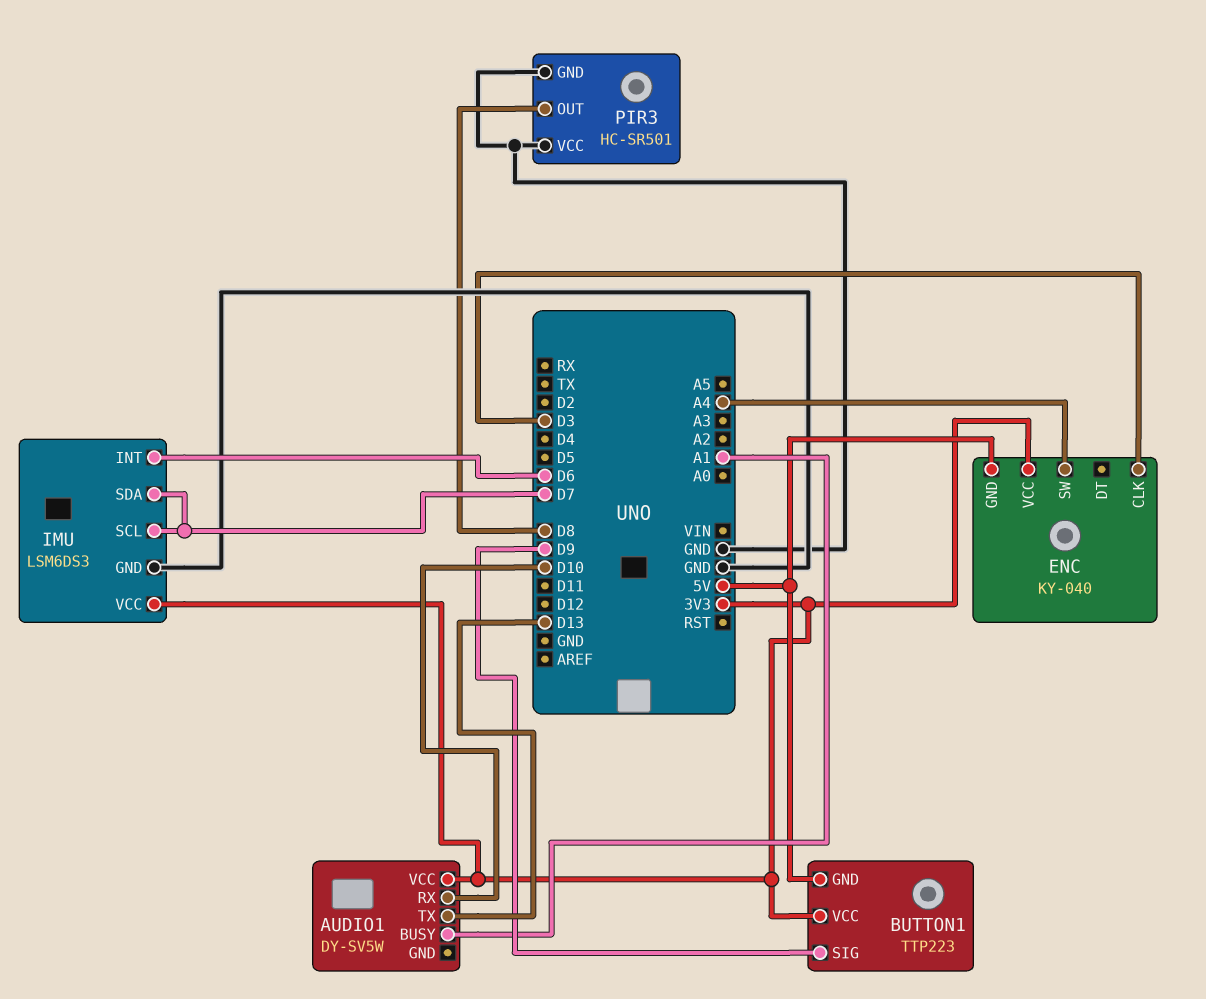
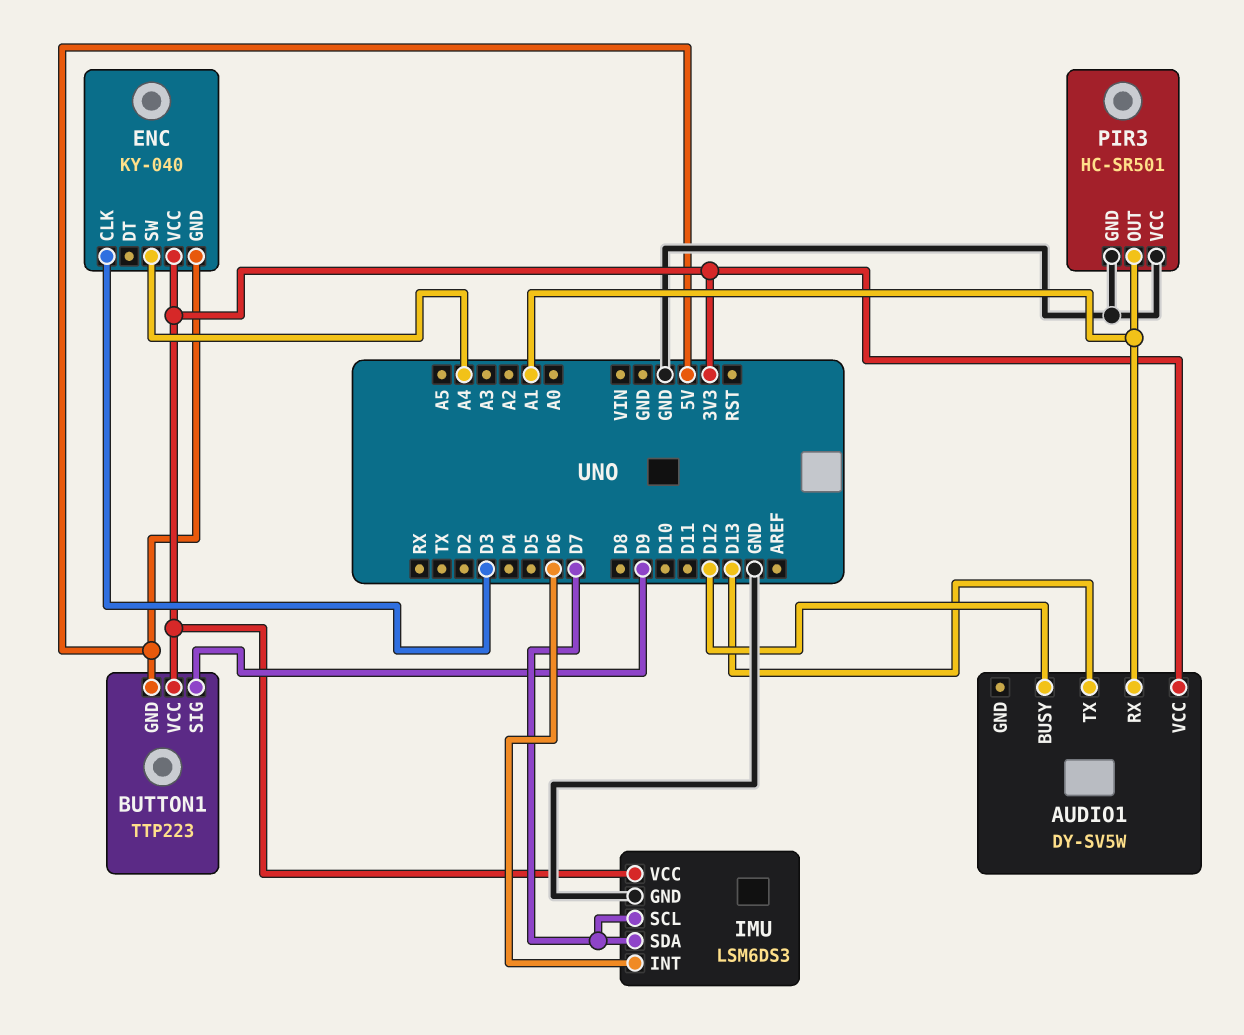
AUDIO1 pin BUSY: A1 -> D12
AUDIO1 pin RX: D10 -> A1
PIR3 pin OUT: D8 -> A1

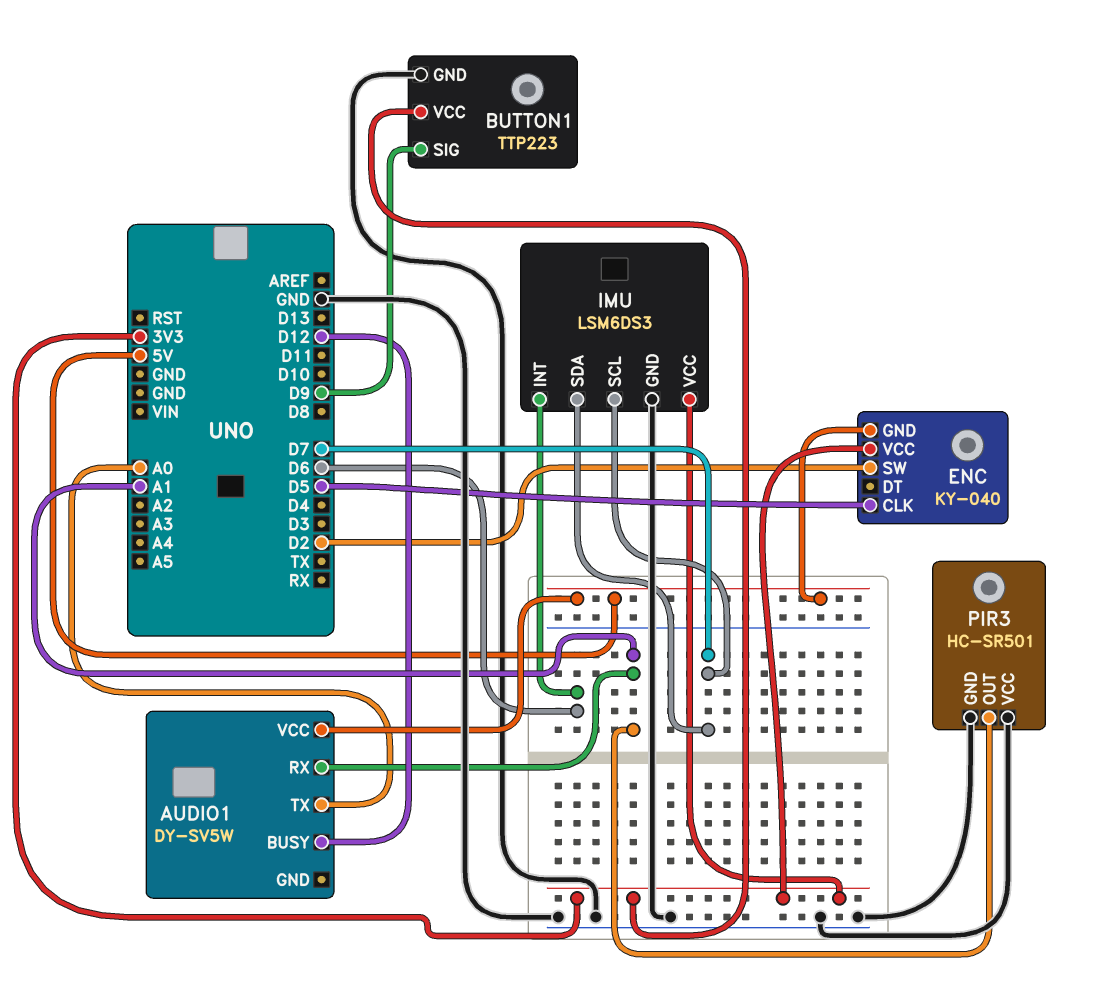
AUDIO1 pin TX: D13 -> A0
AUDIO1 pin VCC: 3V3 -> 5V
BUTTON1 pin GND: 5V -> GND
ENC pin CLK: D3 -> D5
ENC pin SW: A4 -> D2

